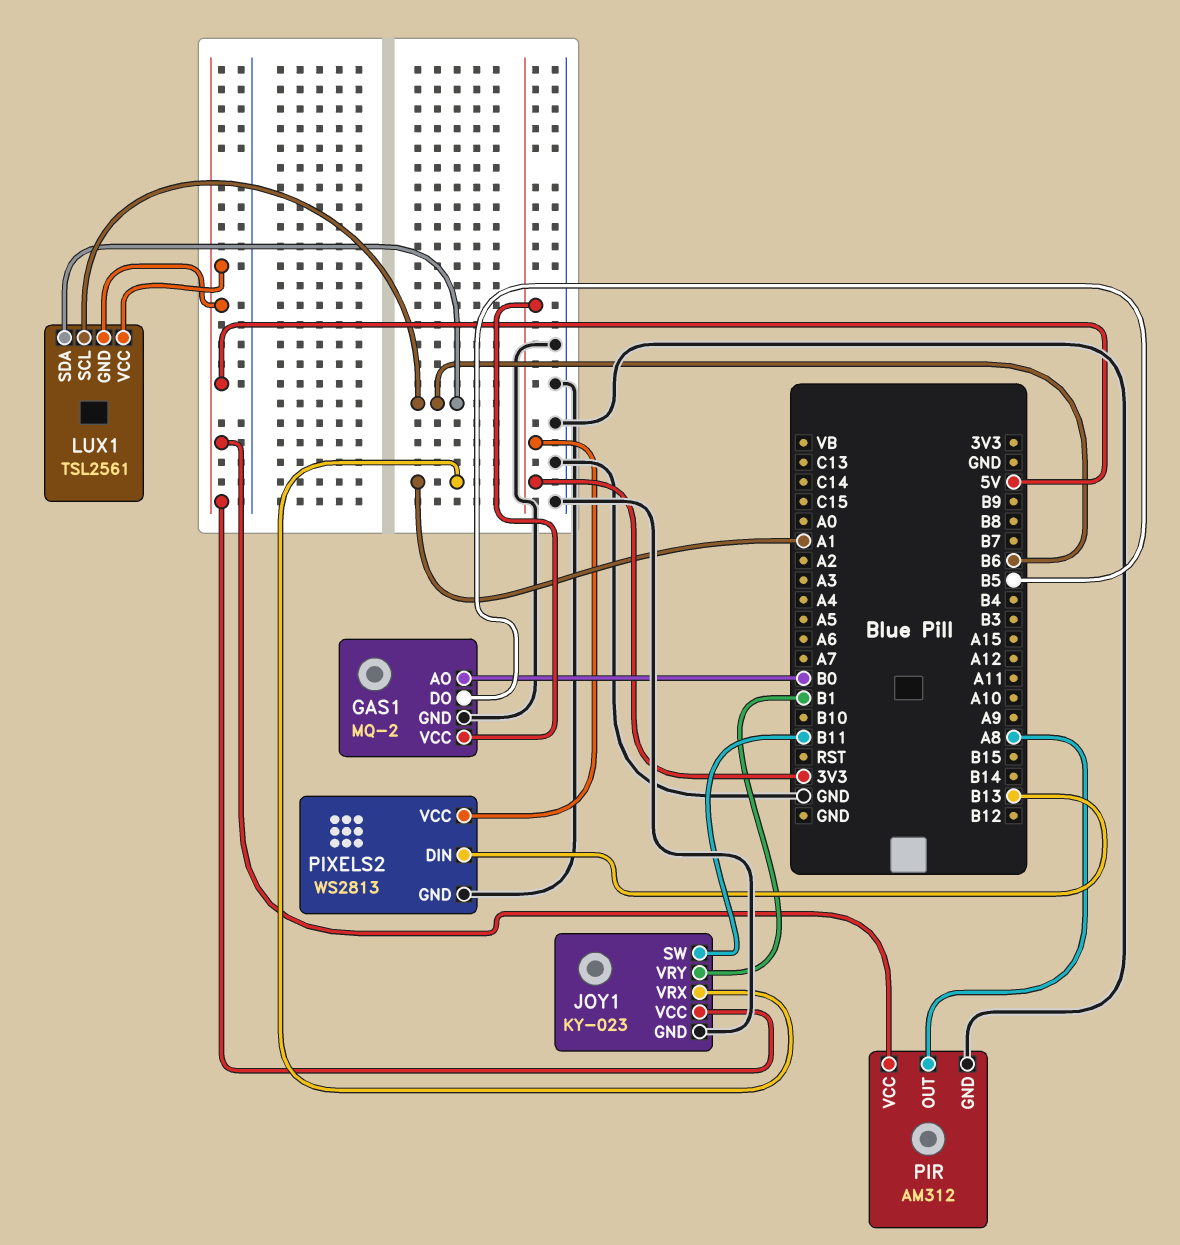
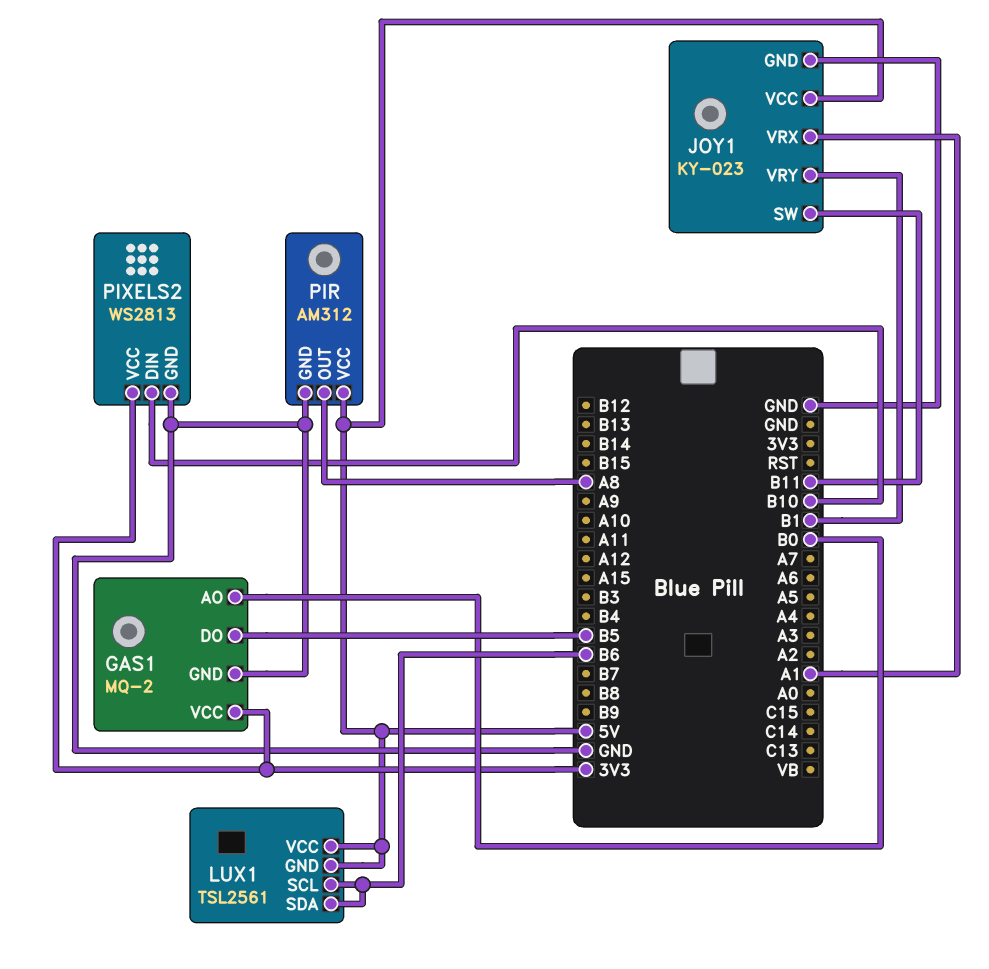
PIXELS2 pin DIN: B13 -> B10

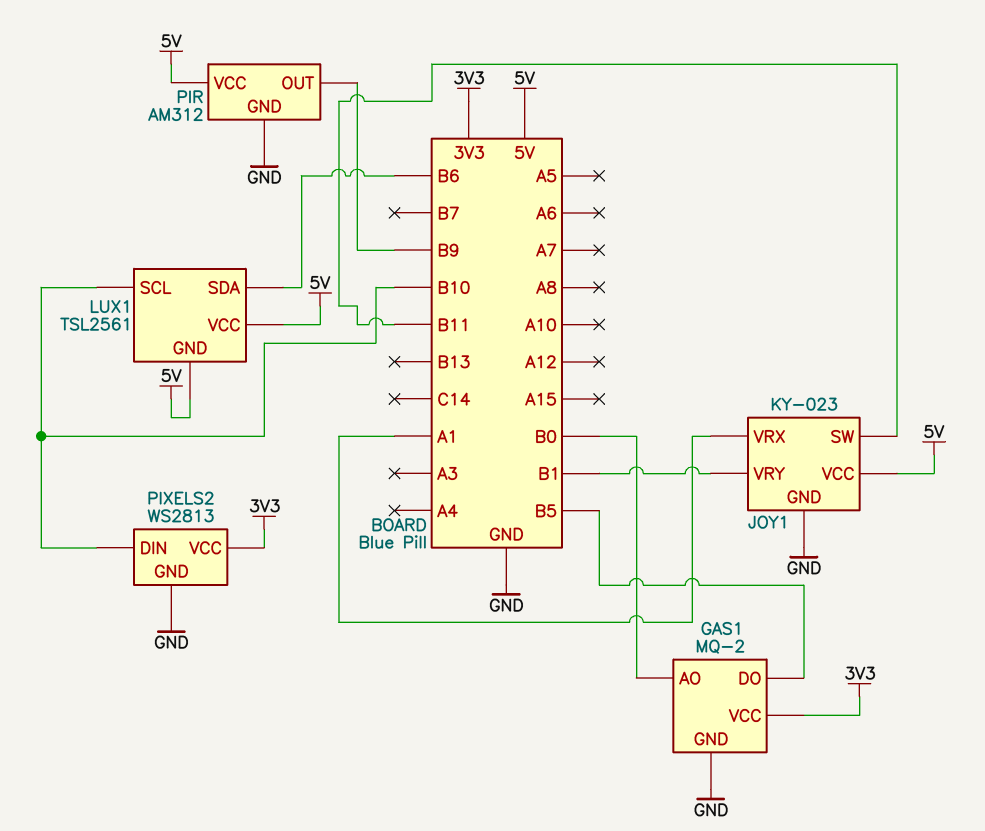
LUX1 pin SCL: B6 -> B10
PIR pin OUT: A8 -> B9

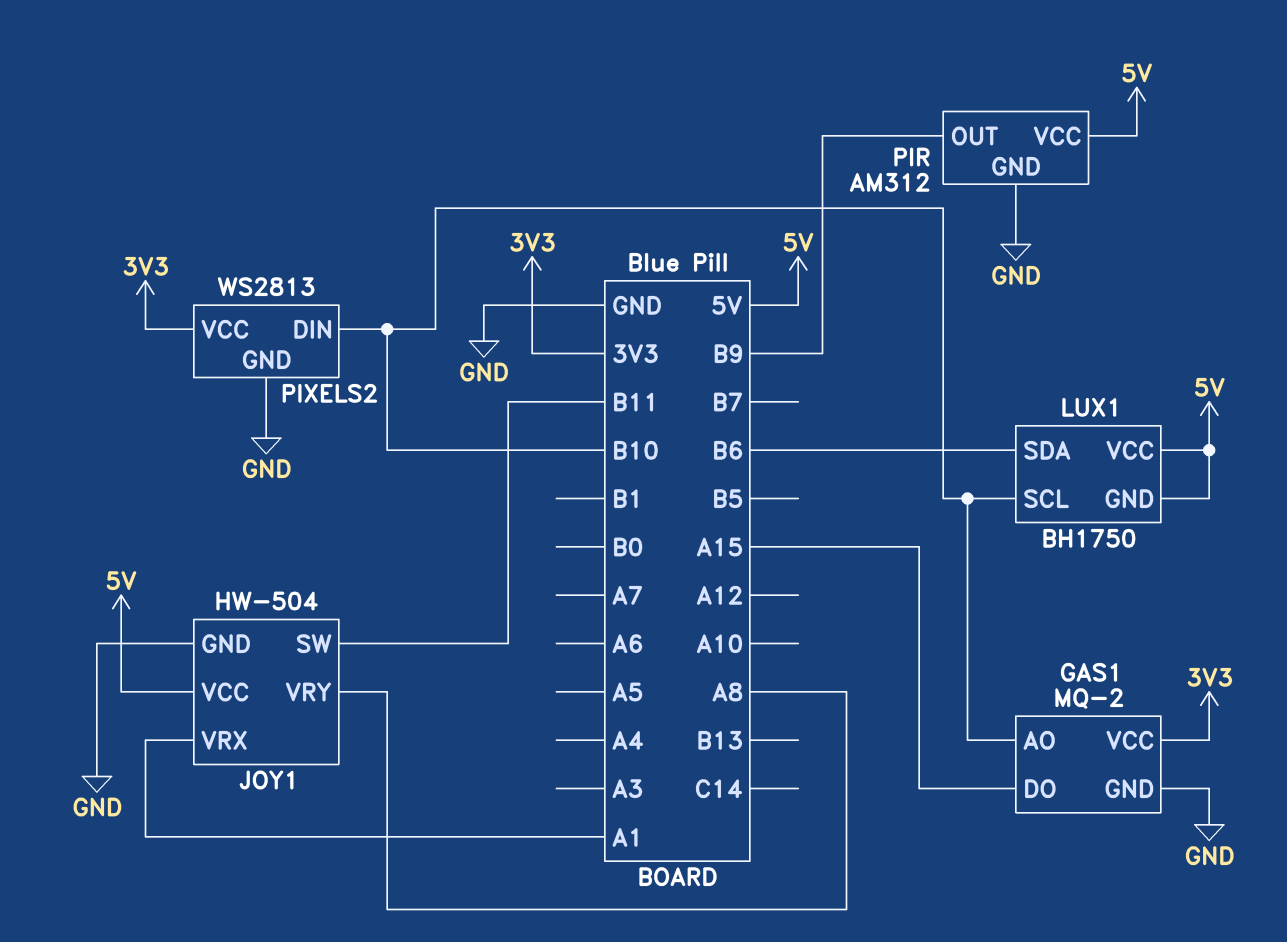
GAS1 pin AO: B0 -> B10
GAS1 pin DO: B5 -> A15
JOY1: KY-023 -> HW-504
JOY1 pin VRY: B1 -> A8
LUX1: TSL2561 -> BH1750

